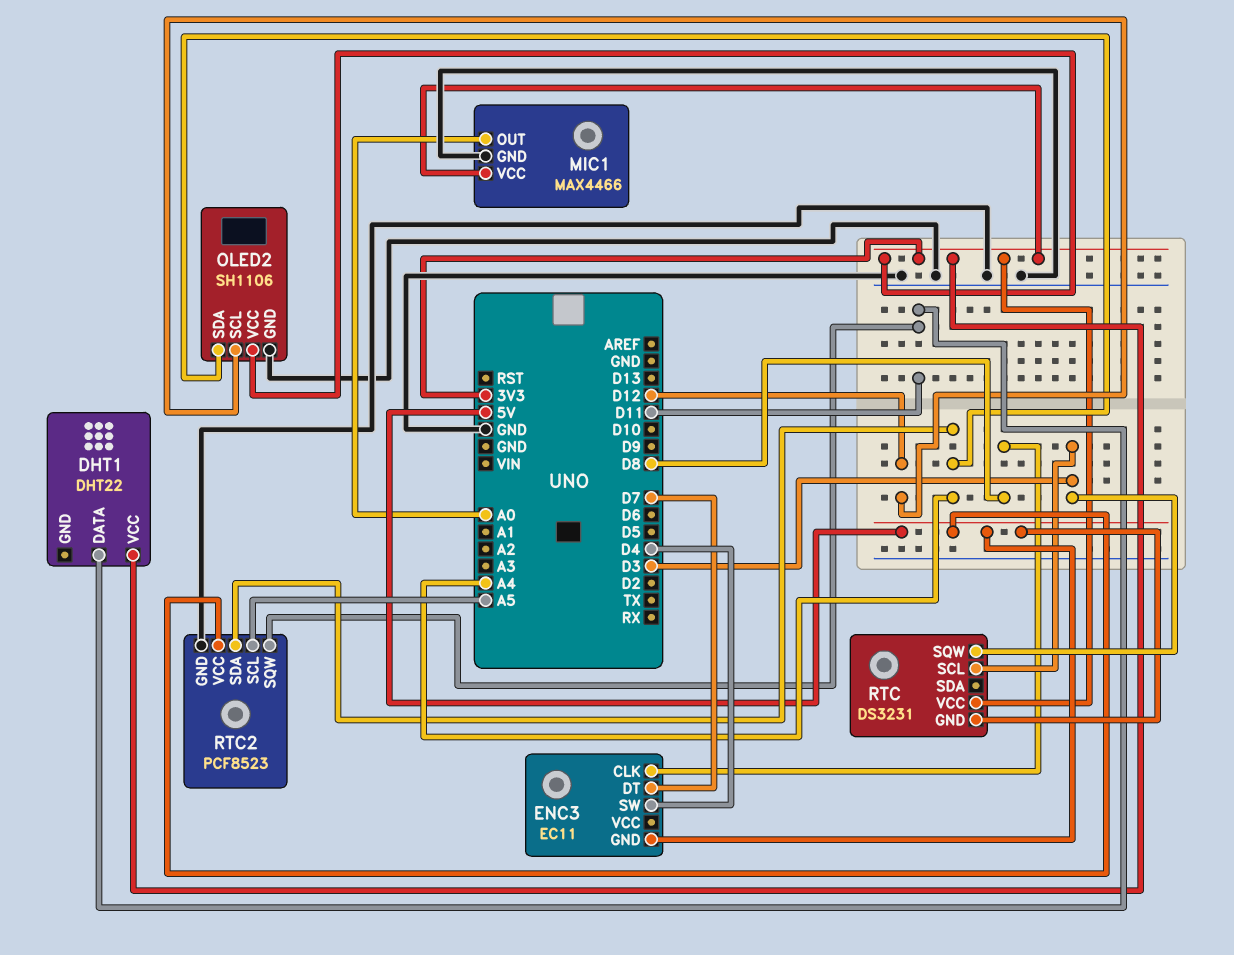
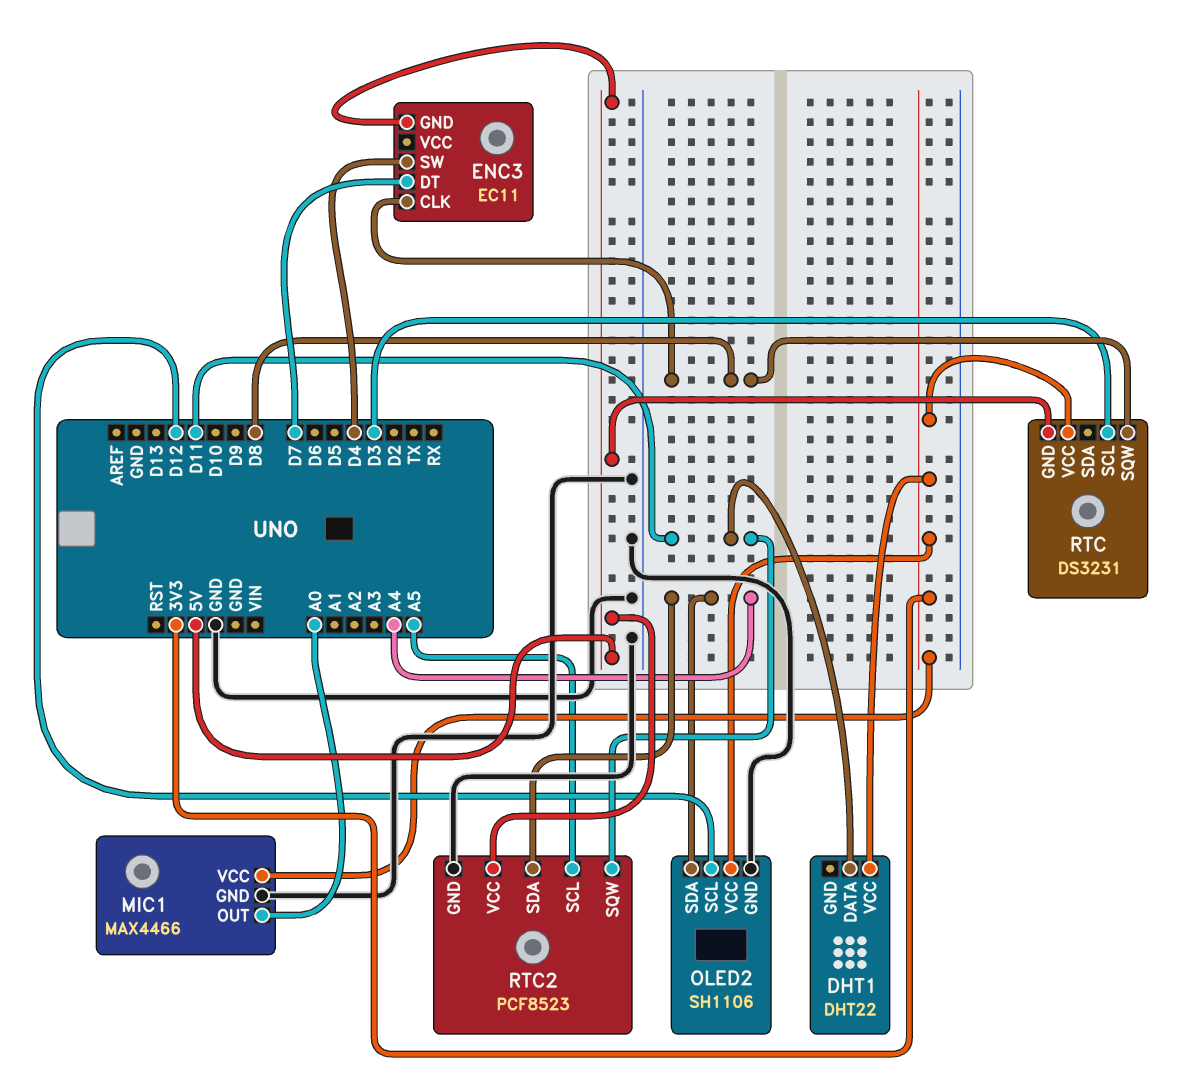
RTC pin SQW: D3 -> D8

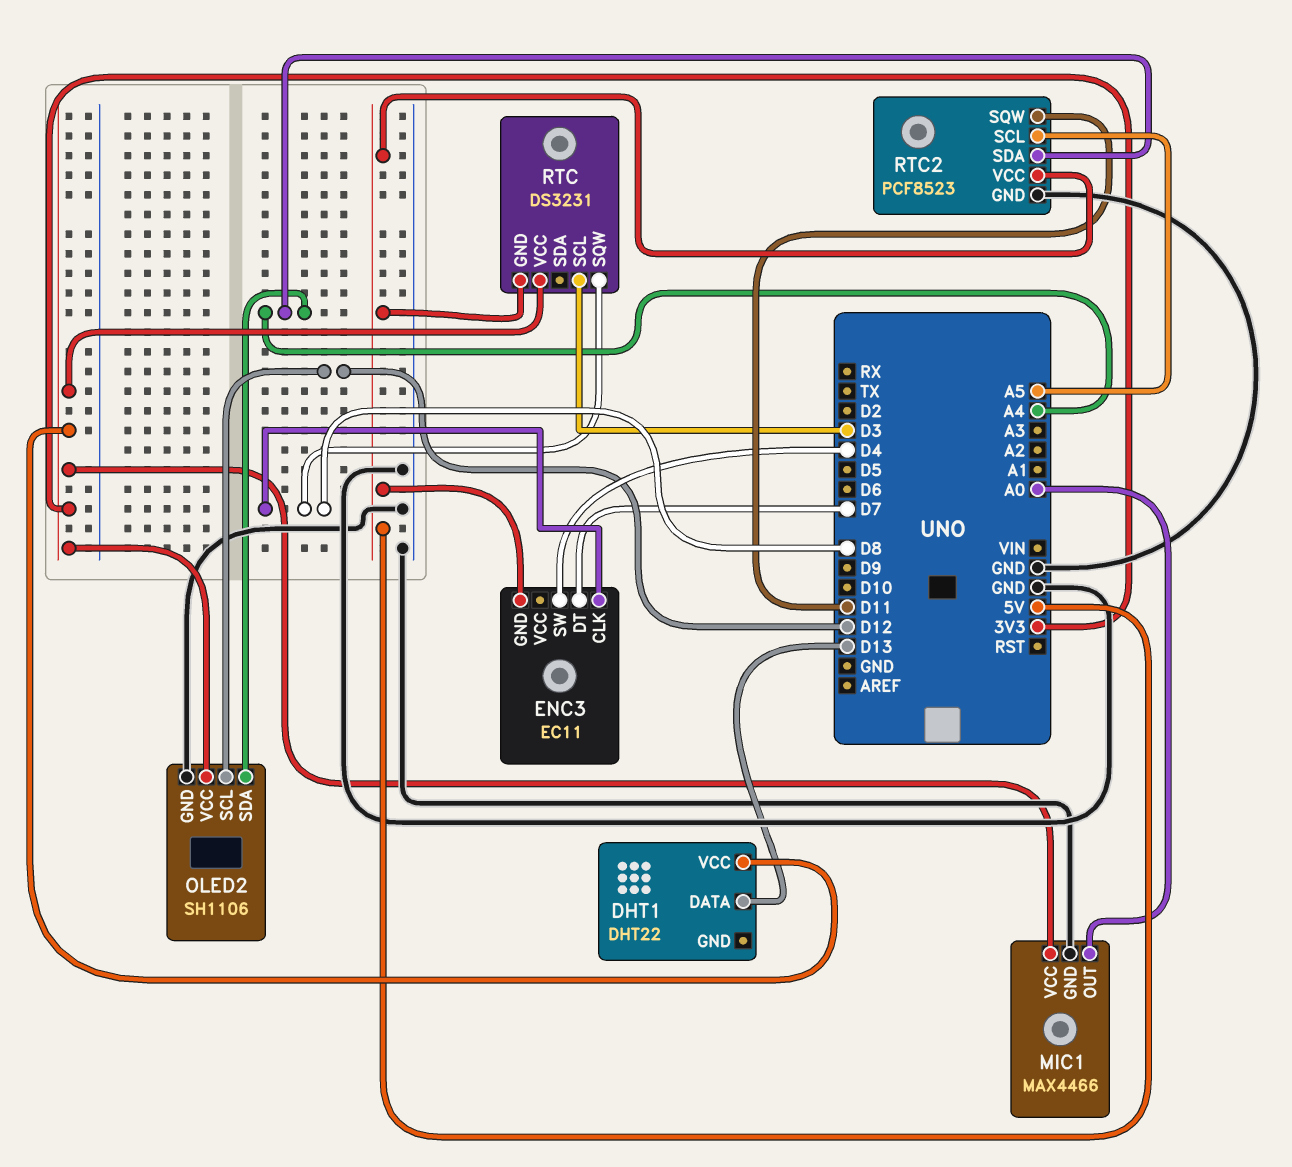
DHT1 pin DATA: D11 -> D13

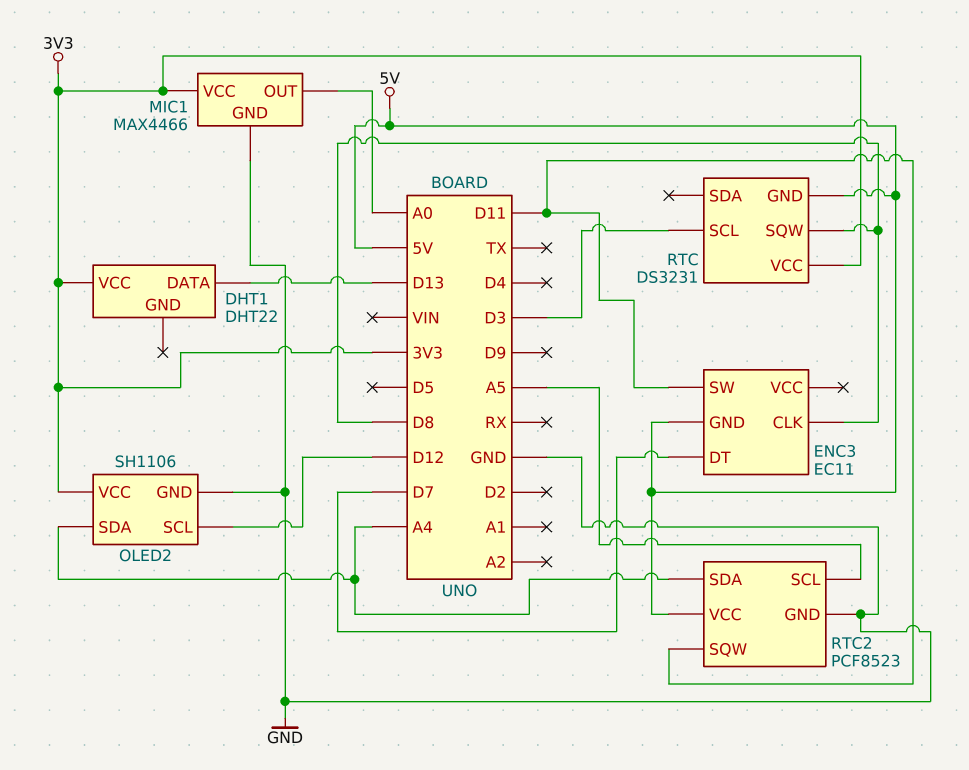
ENC3 pin SW: D4 -> D11

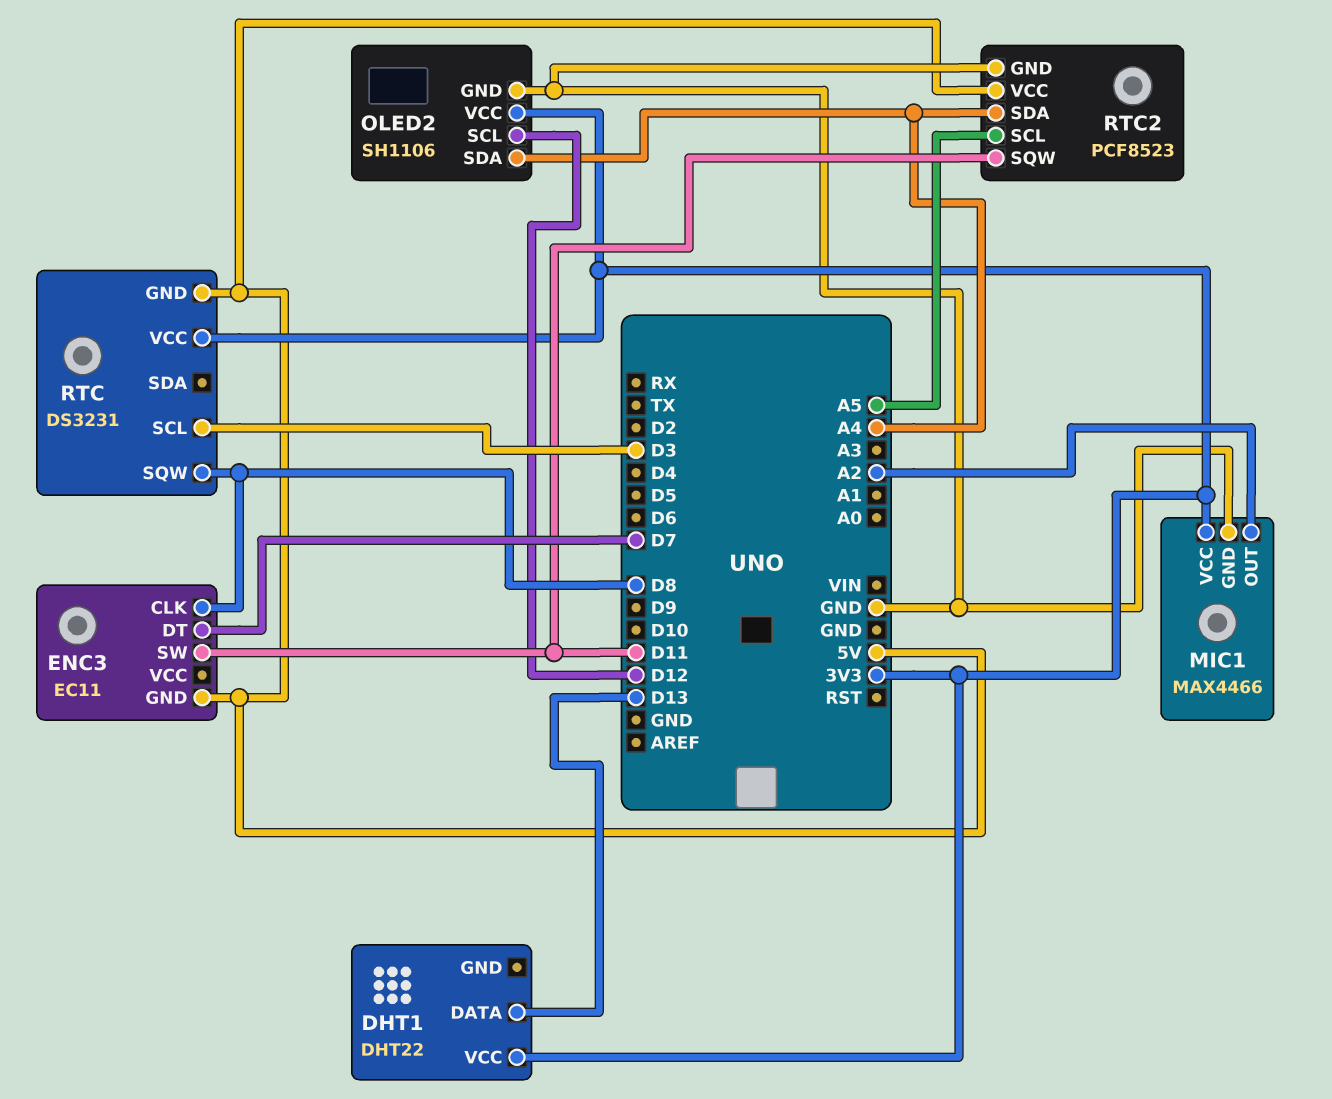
MIC1 pin OUT: A0 -> A2

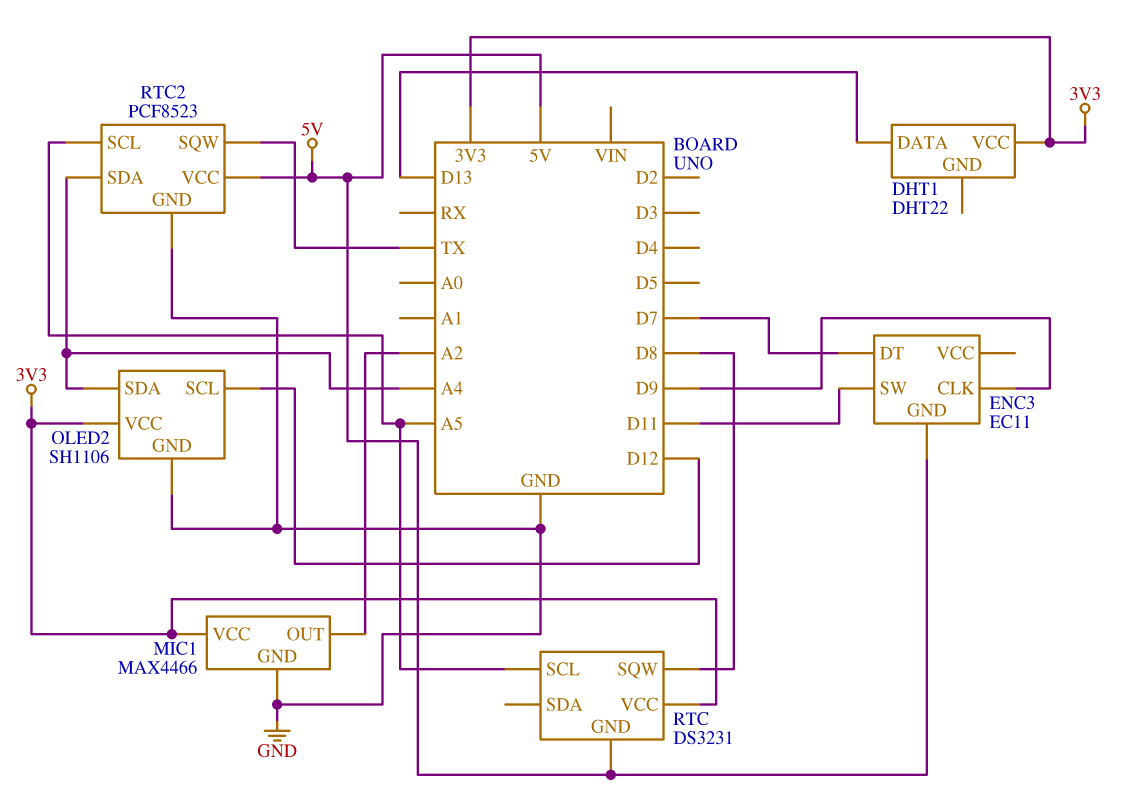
ENC3 pin CLK: D8 -> D9
RTC pin SCL: D3 -> A5
RTC2 pin SQW: D11 -> TX

